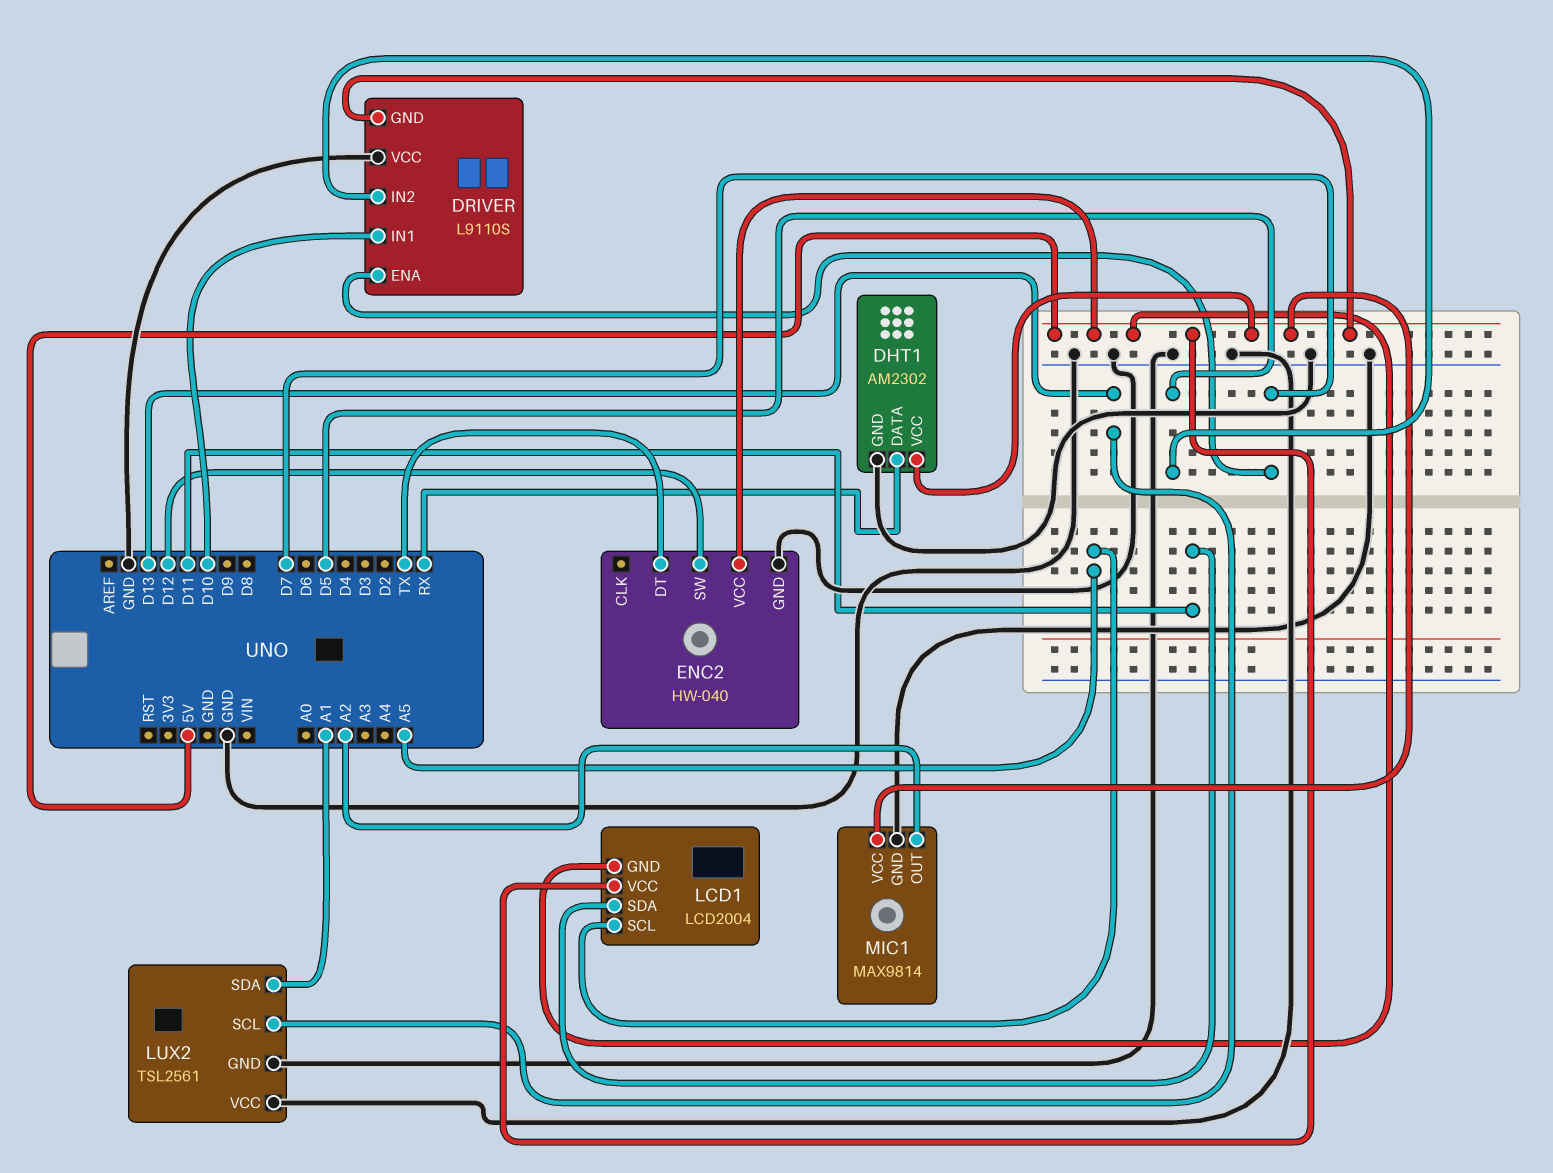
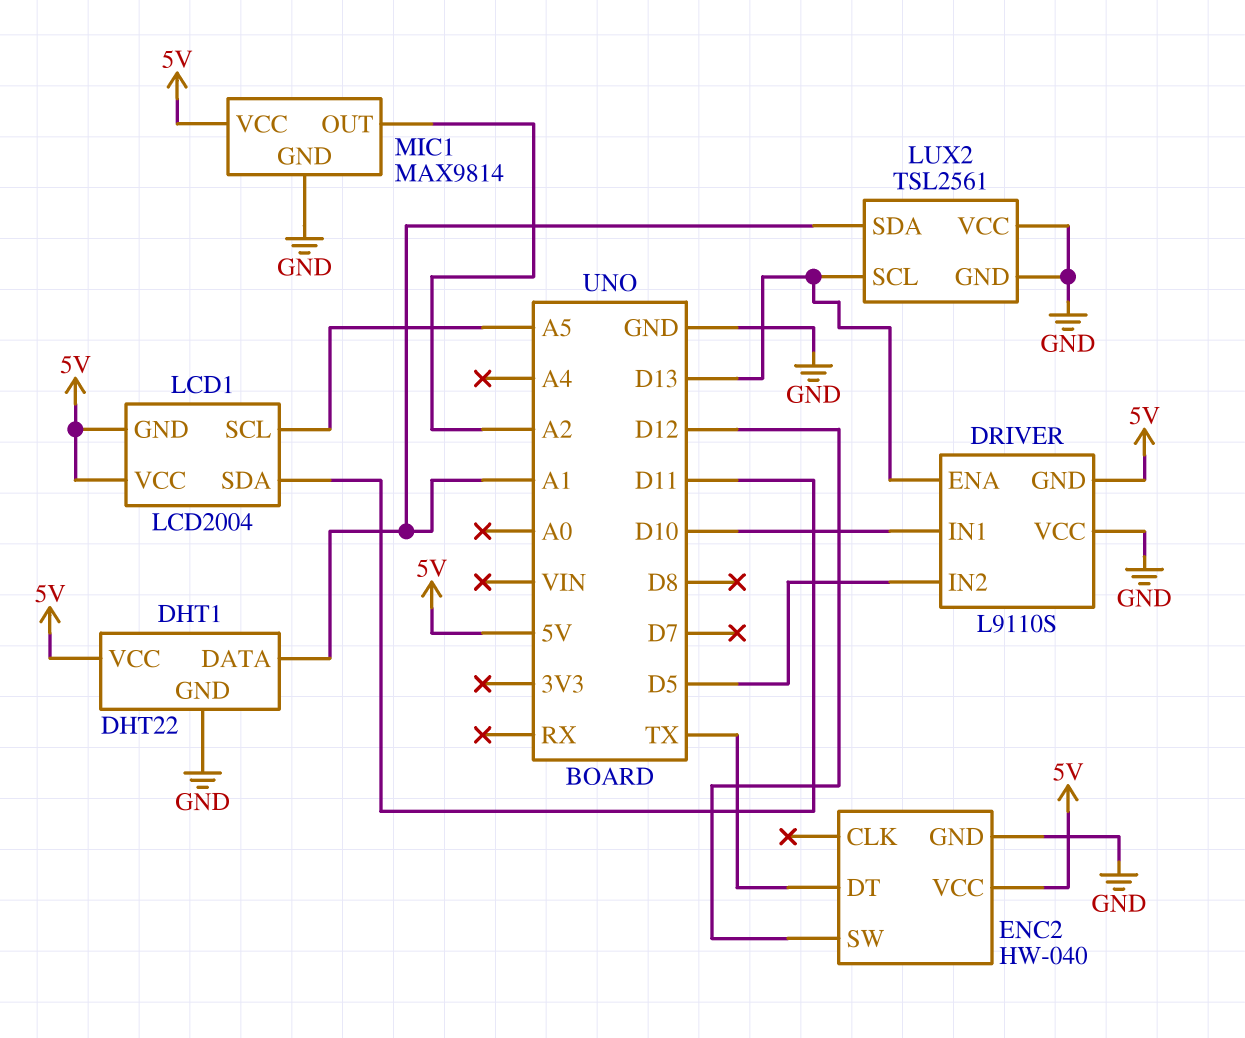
DHT1: AM2302 -> DHT22
DHT1 pin DATA: RX -> A1
DRIVER pin ENA: D7 -> D13

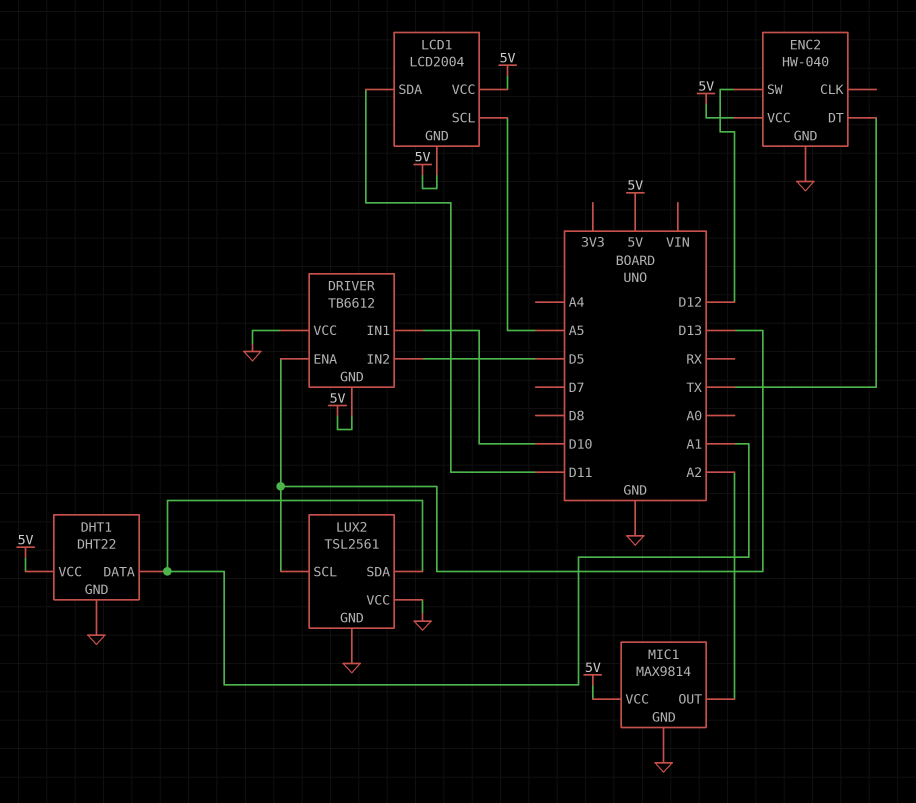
DRIVER: L9110S -> TB6612

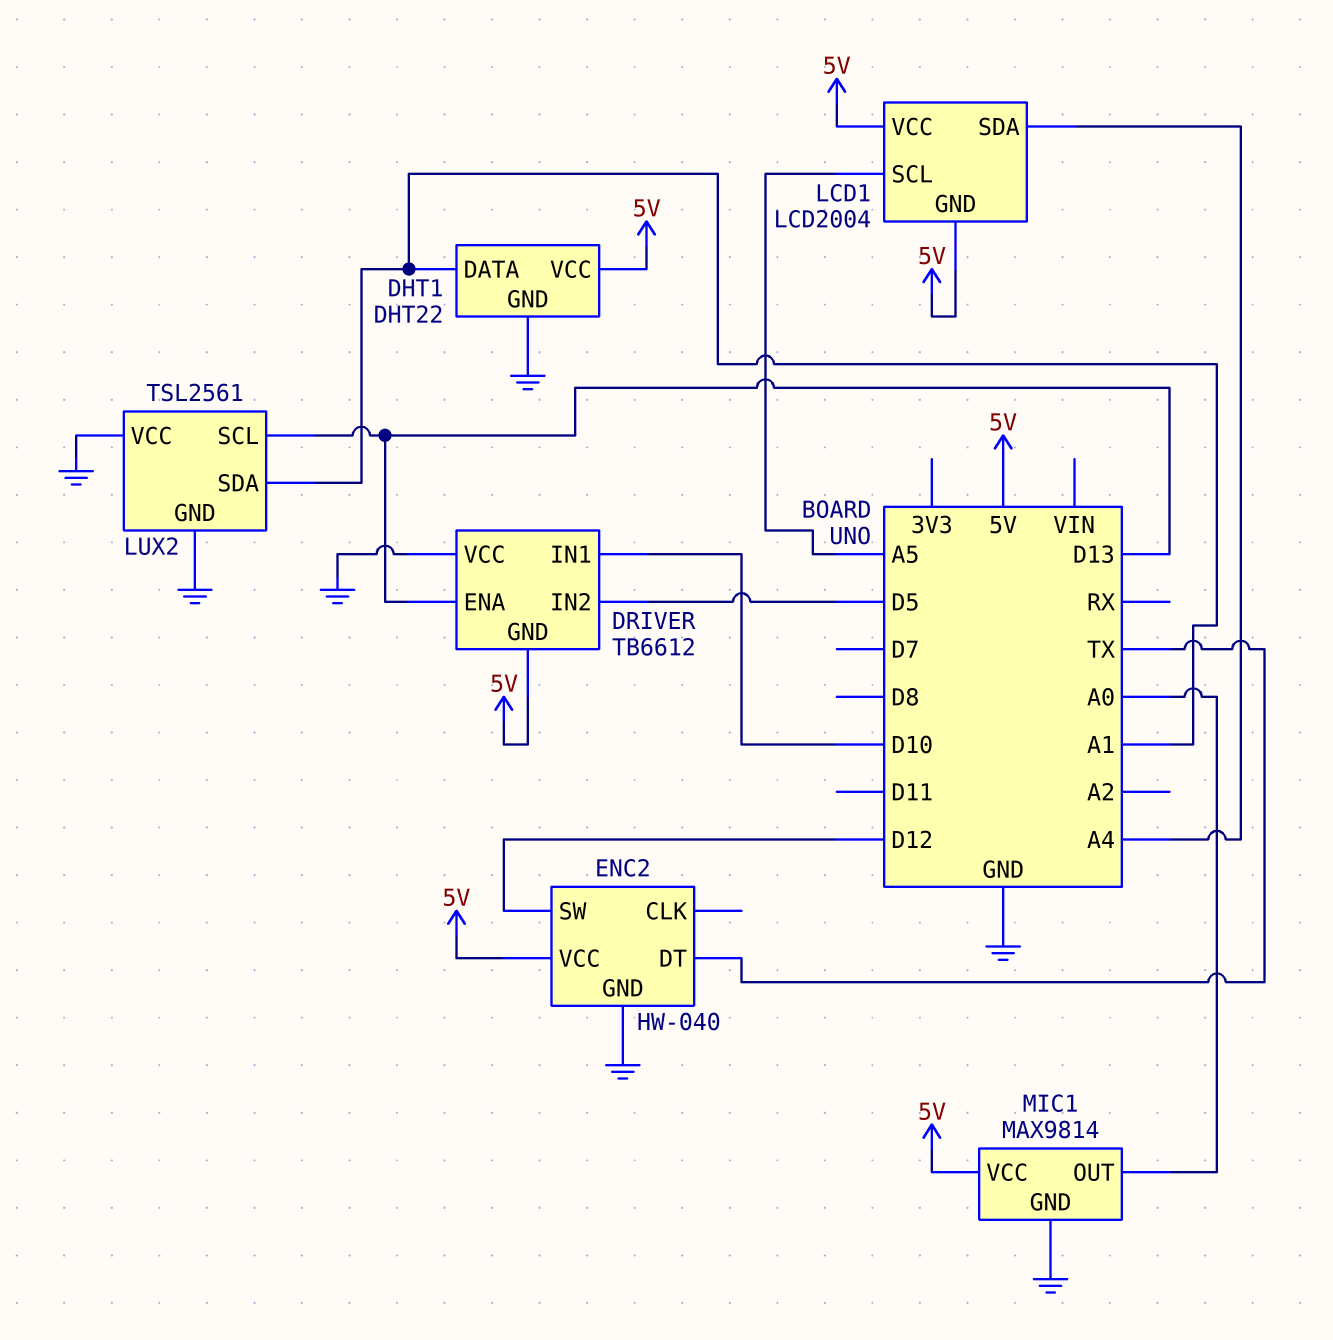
LCD1 pin SDA: D11 -> A4
MIC1 pin OUT: A2 -> A0

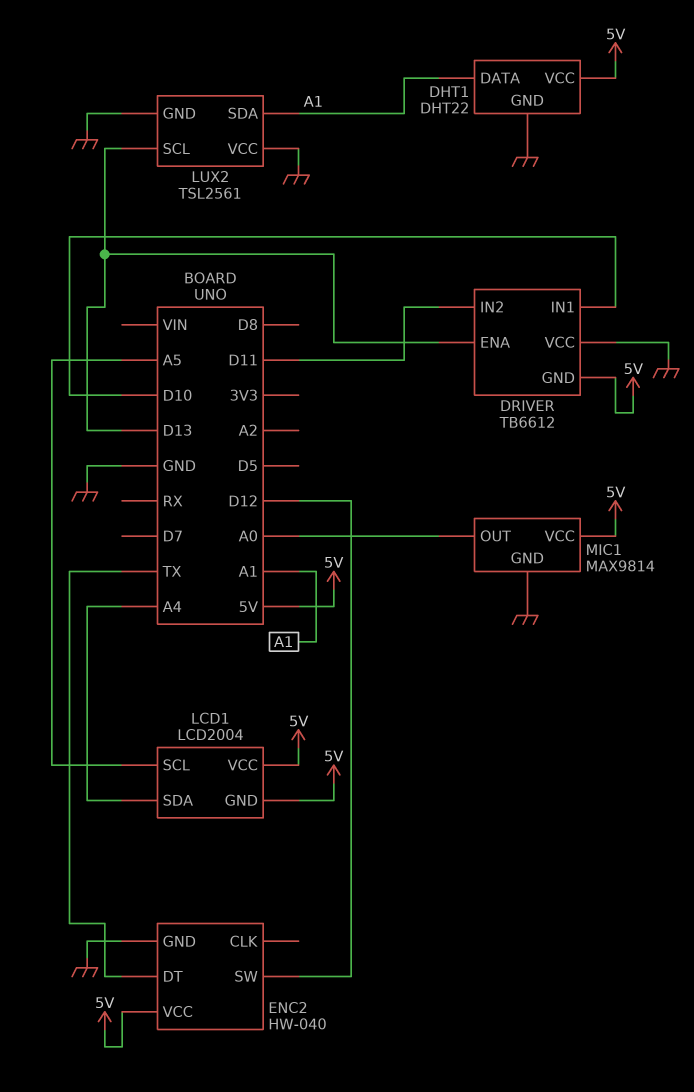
DRIVER pin IN2: D5 -> D11

